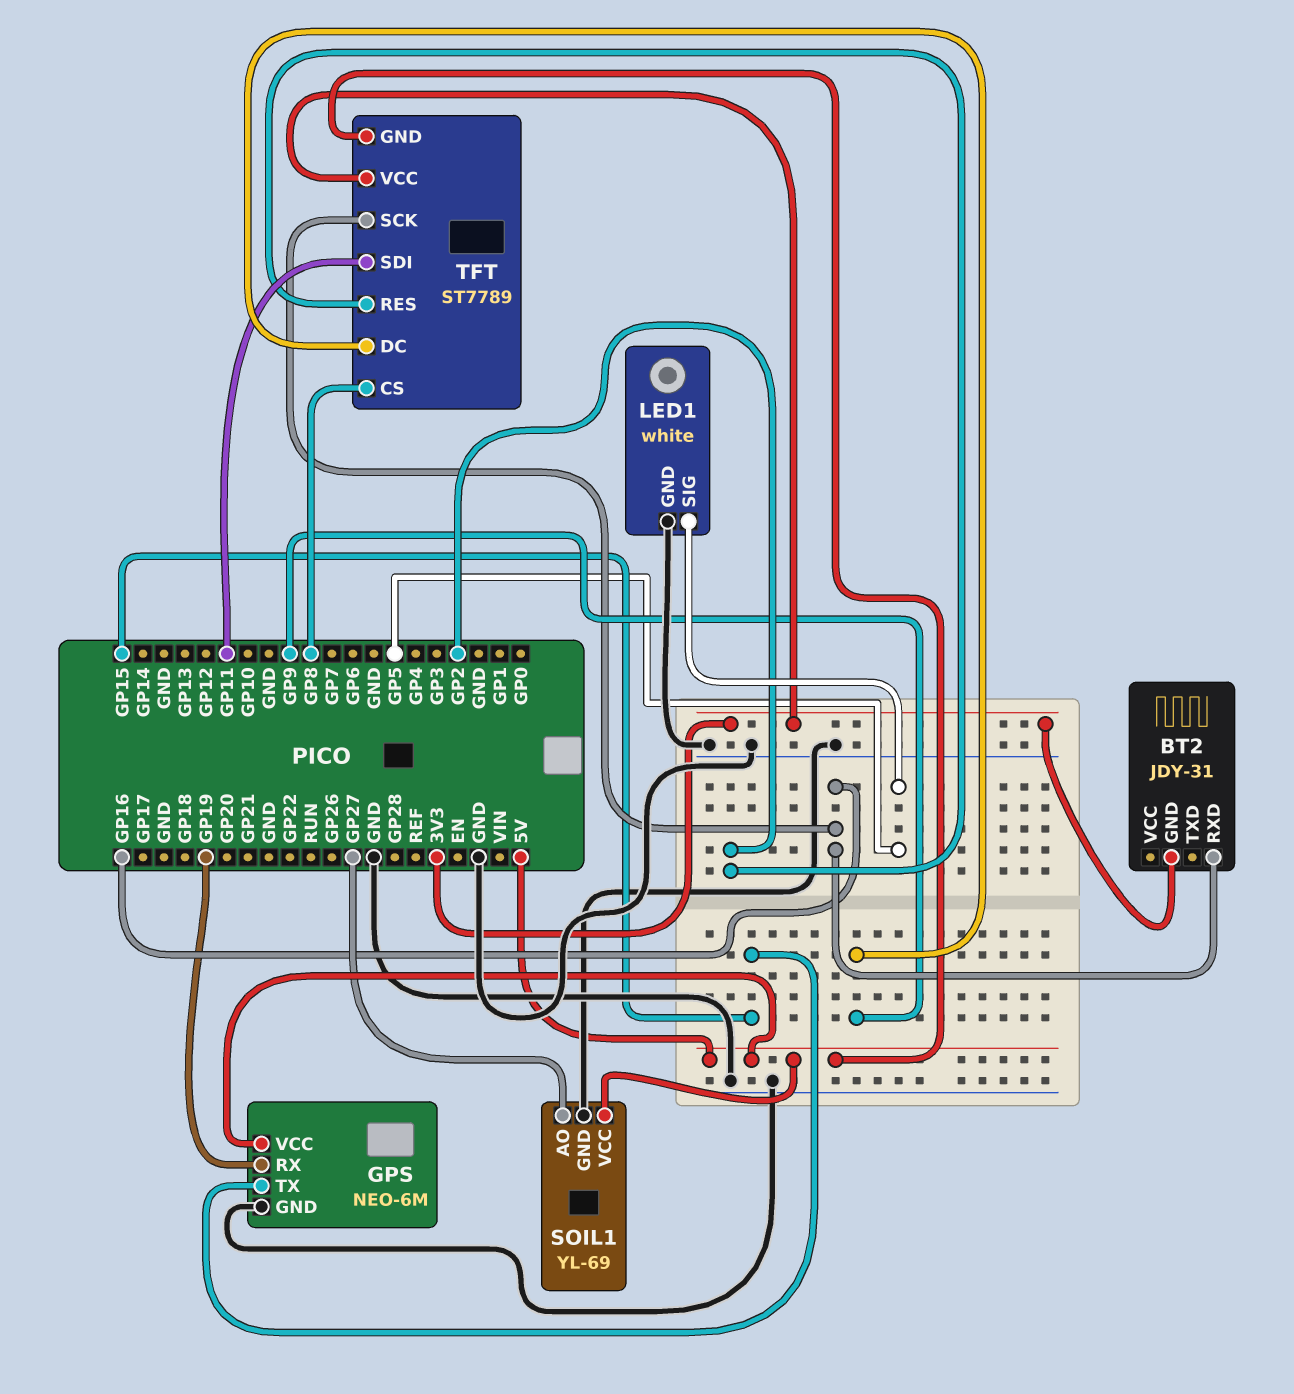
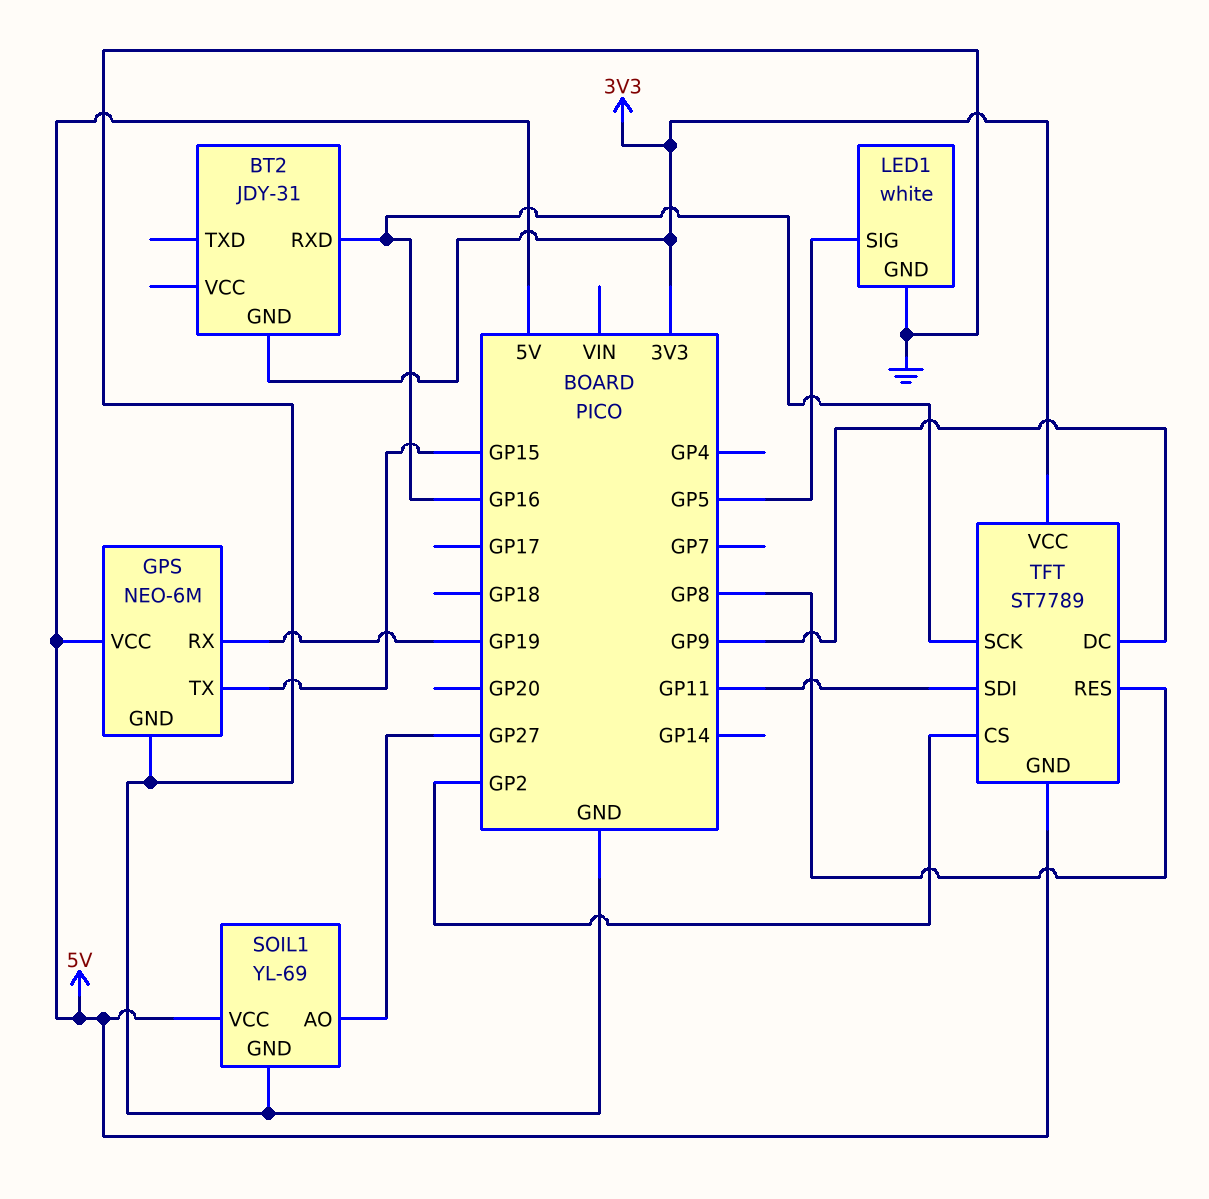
TFT pin CS: GP8 -> GP2
TFT pin RES: GP2 -> GP8

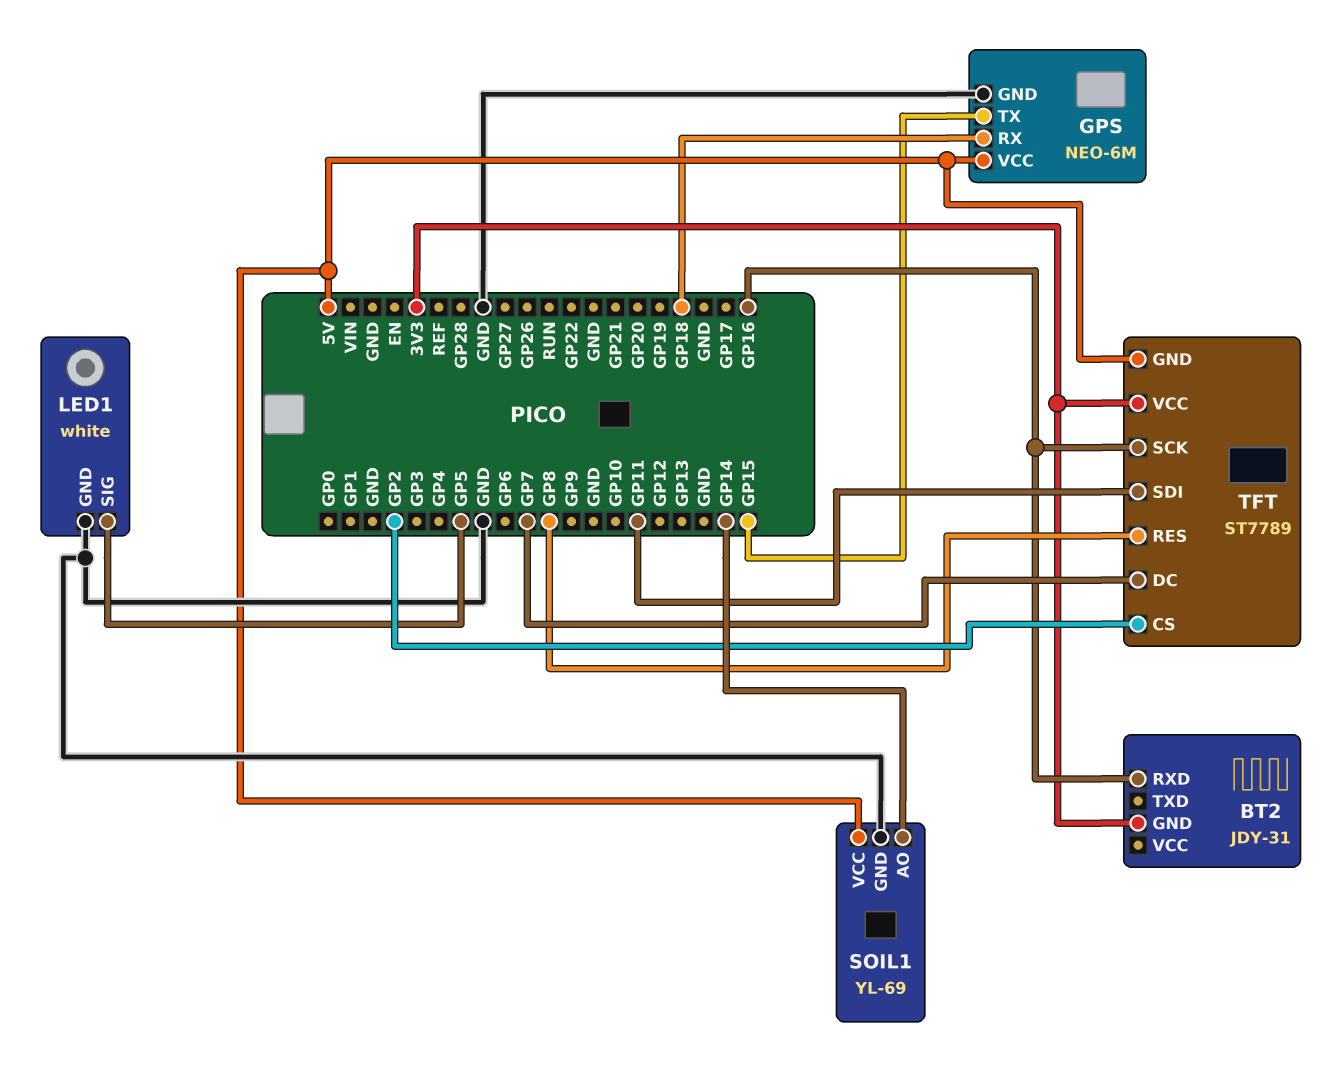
GPS pin RX: GP19 -> GP18
SOIL1 pin AO: GP27 -> GP14
TFT pin DC: GP9 -> GP7

